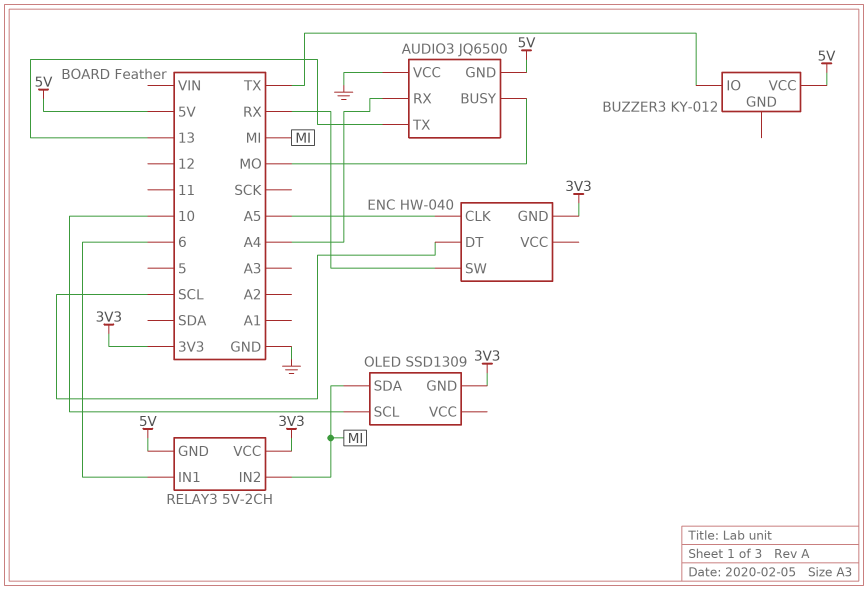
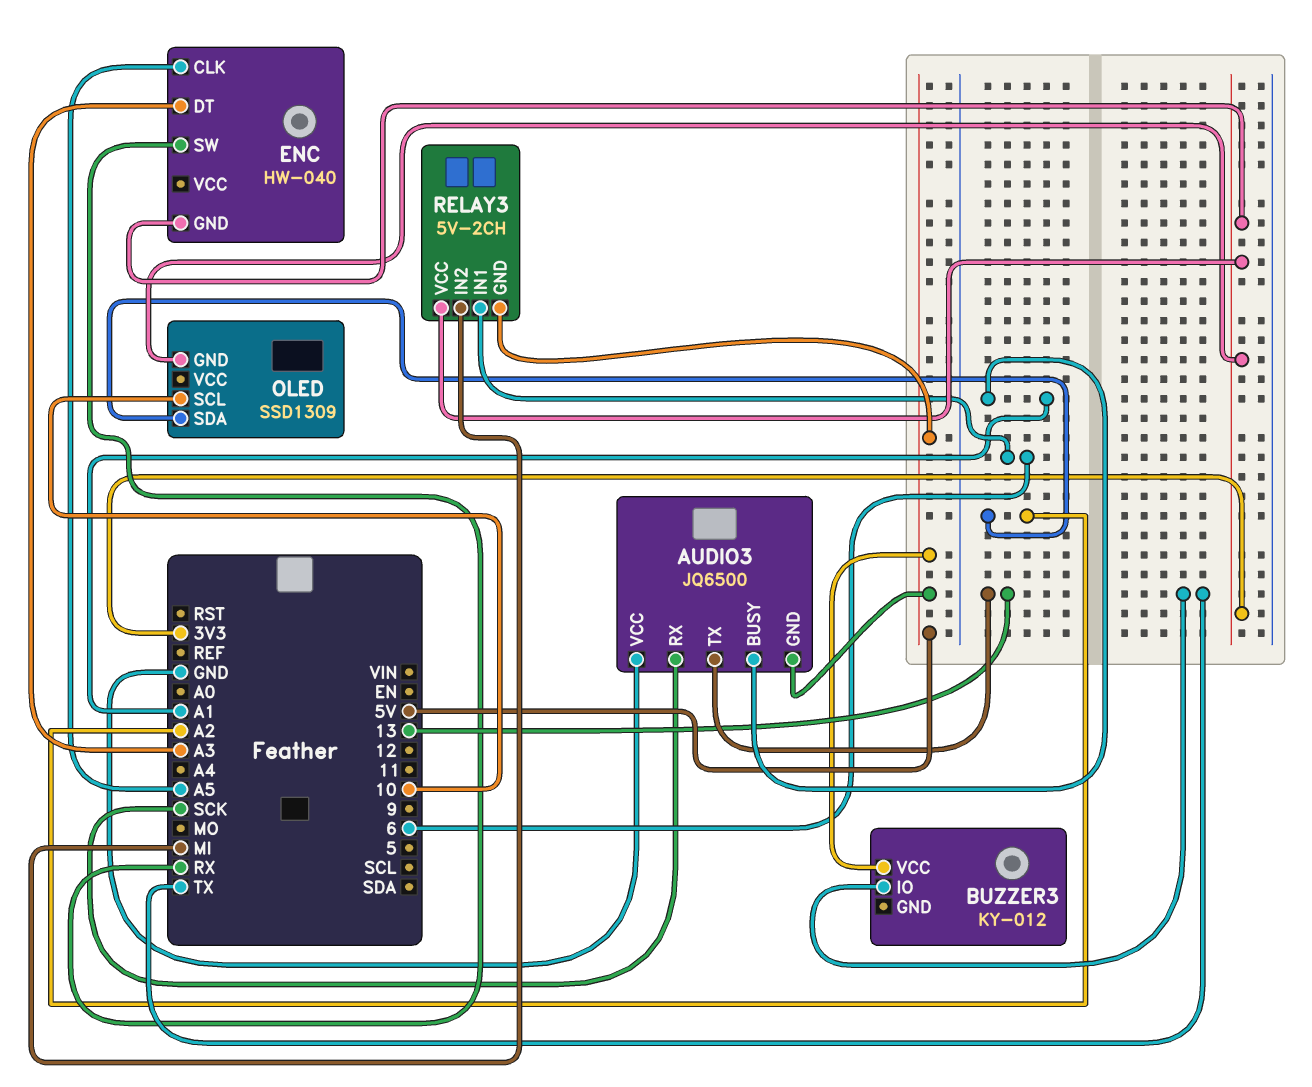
AUDIO3 pin BUSY: MO -> A1
AUDIO3 pin RX: A4 -> SCK
ENC pin DT: SCL -> A3
OLED pin SDA: MI -> A2

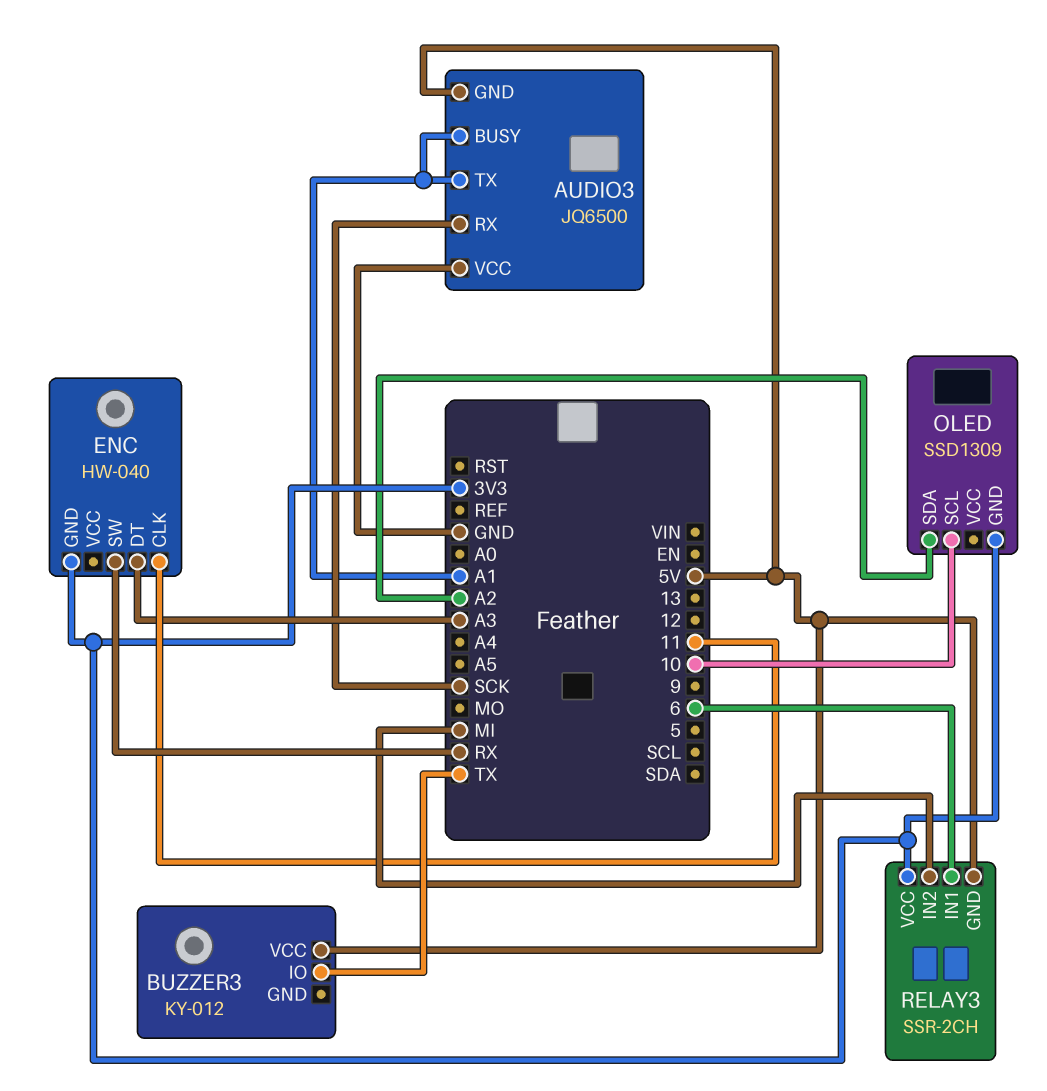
AUDIO3 pin TX: 13 -> A1
ENC pin CLK: A5 -> 11
RELAY3: 5V-2CH -> SSR-2CH

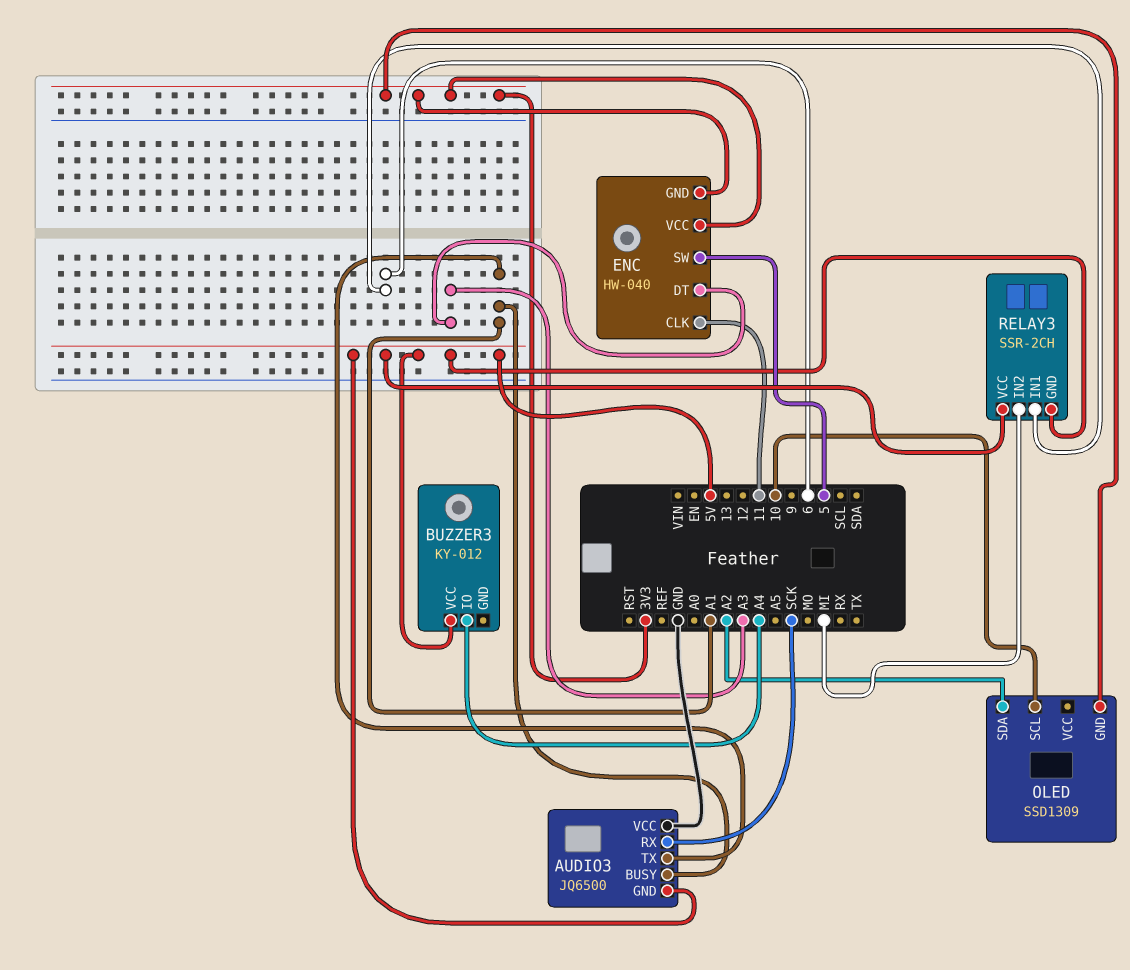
BUZZER3 pin IO: TX -> A4
ENC pin SW: RX -> 5
ENC pin VCC: none -> 3V3
RELAY3 pin VCC: 3V3 -> 5V

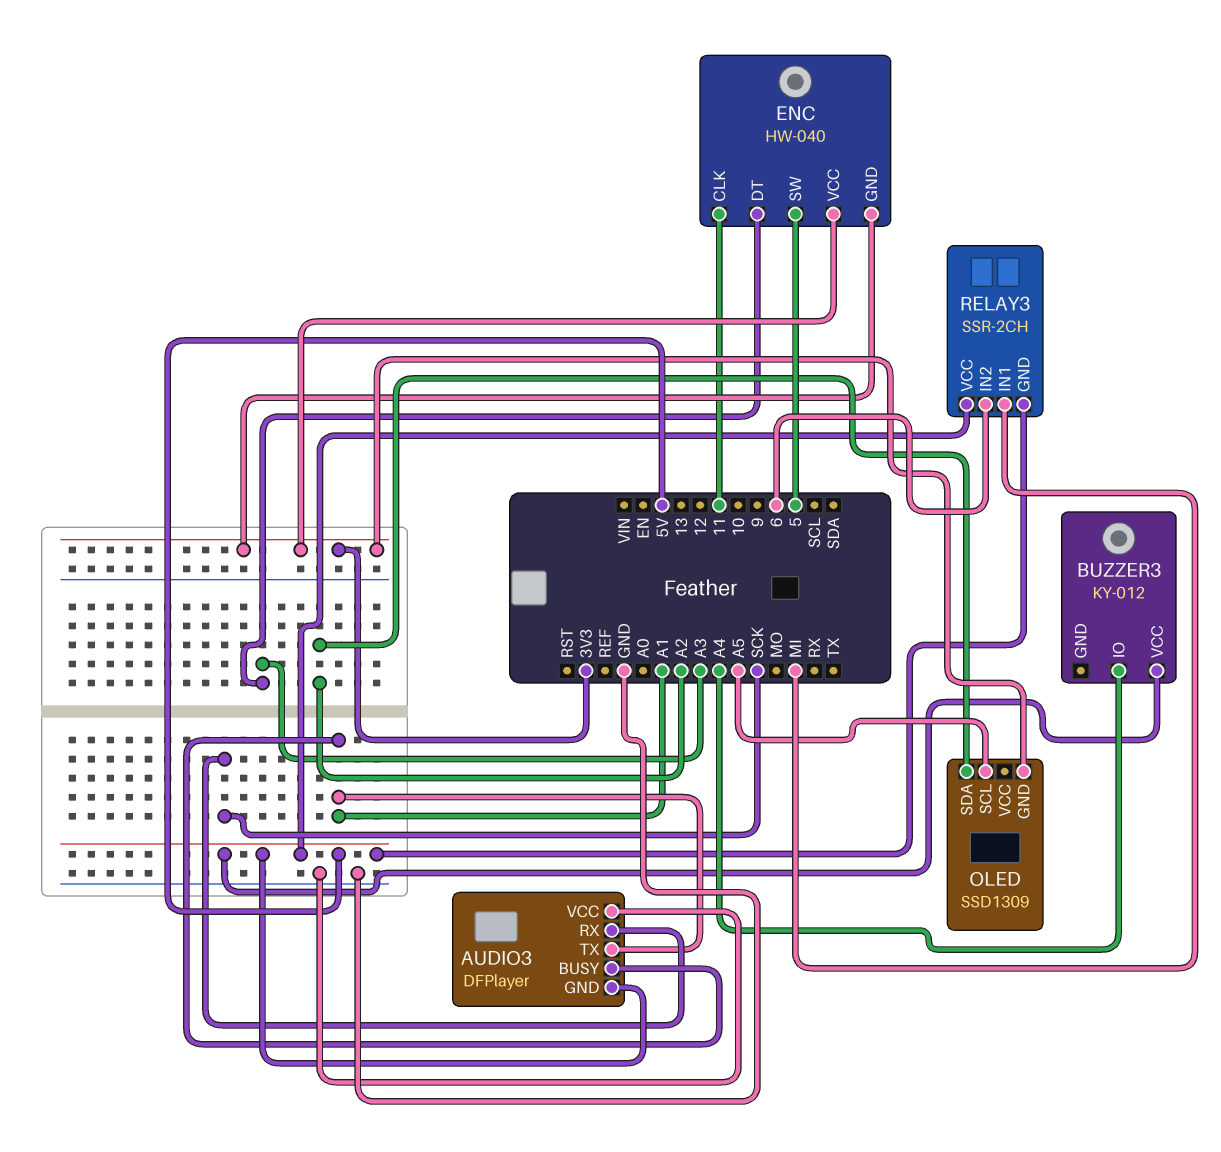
AUDIO3: JQ6500 -> DFPlayer
OLED pin SCL: 10 -> A5
RELAY3 pin IN1: 6 -> MI
RELAY3 pin IN2: MI -> 6

